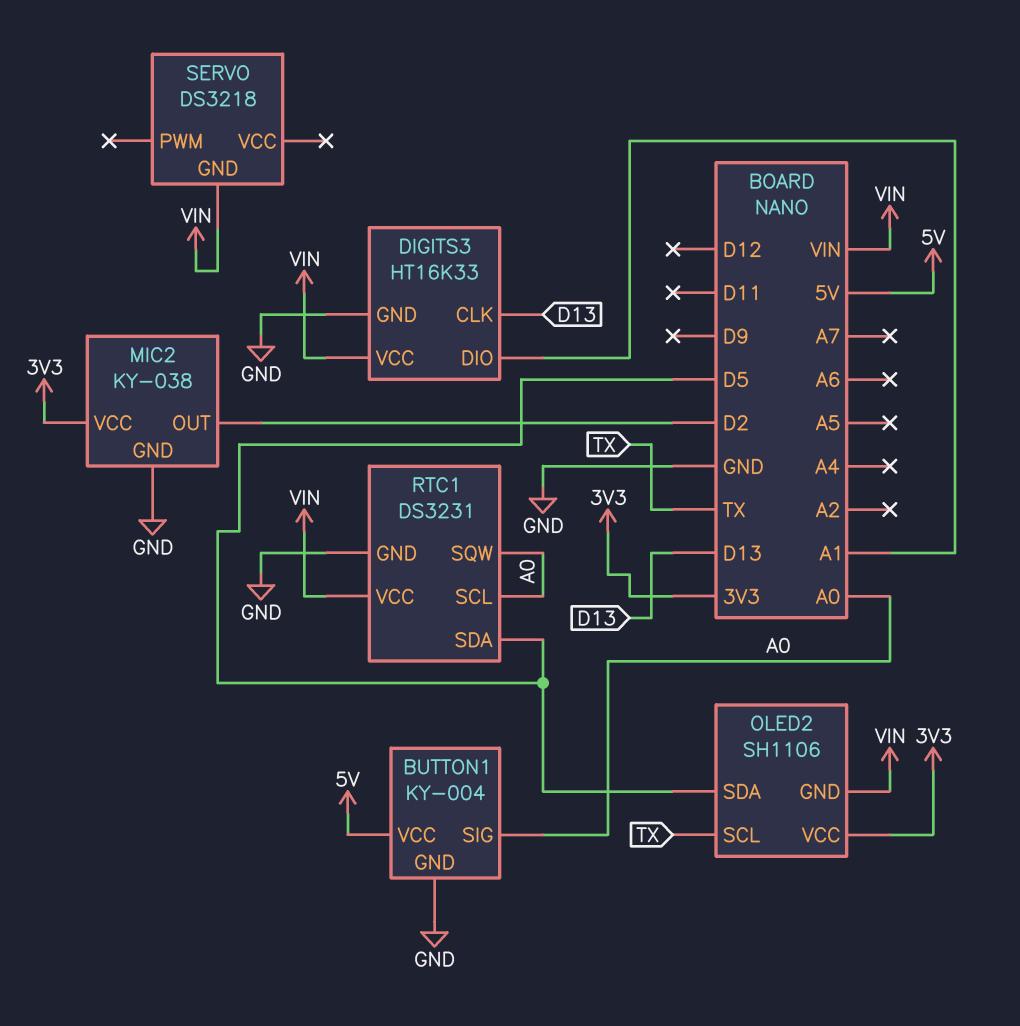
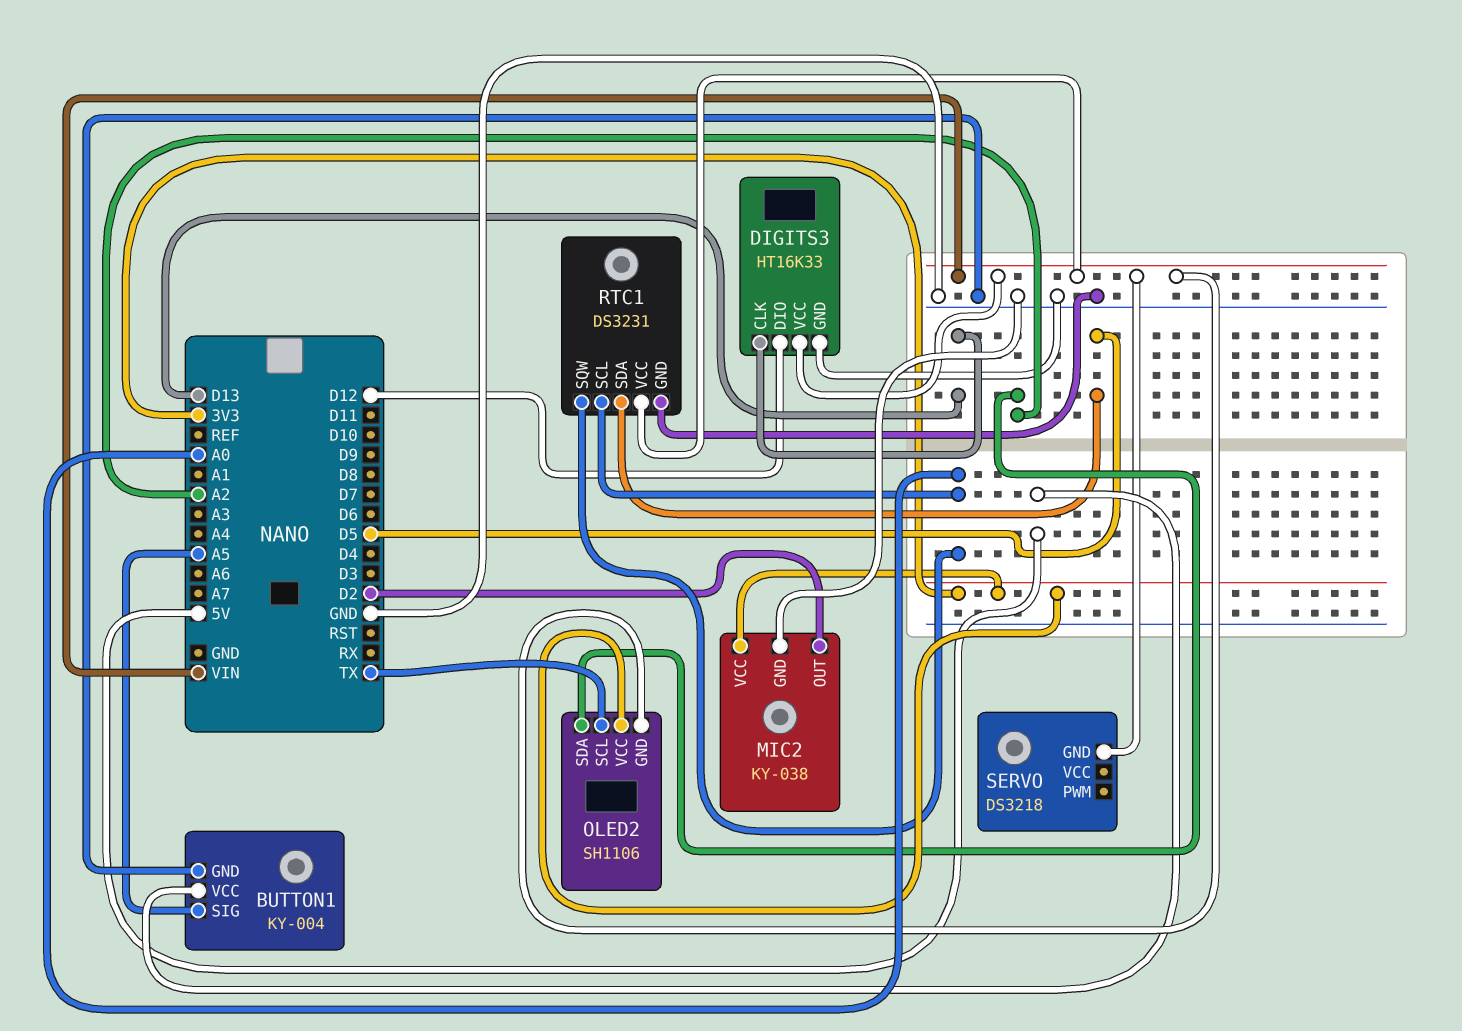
BUTTON1 pin SIG: A0 -> A5
DIGITS3 pin DIO: A1 -> D12
OLED2 pin SDA: D5 -> A2

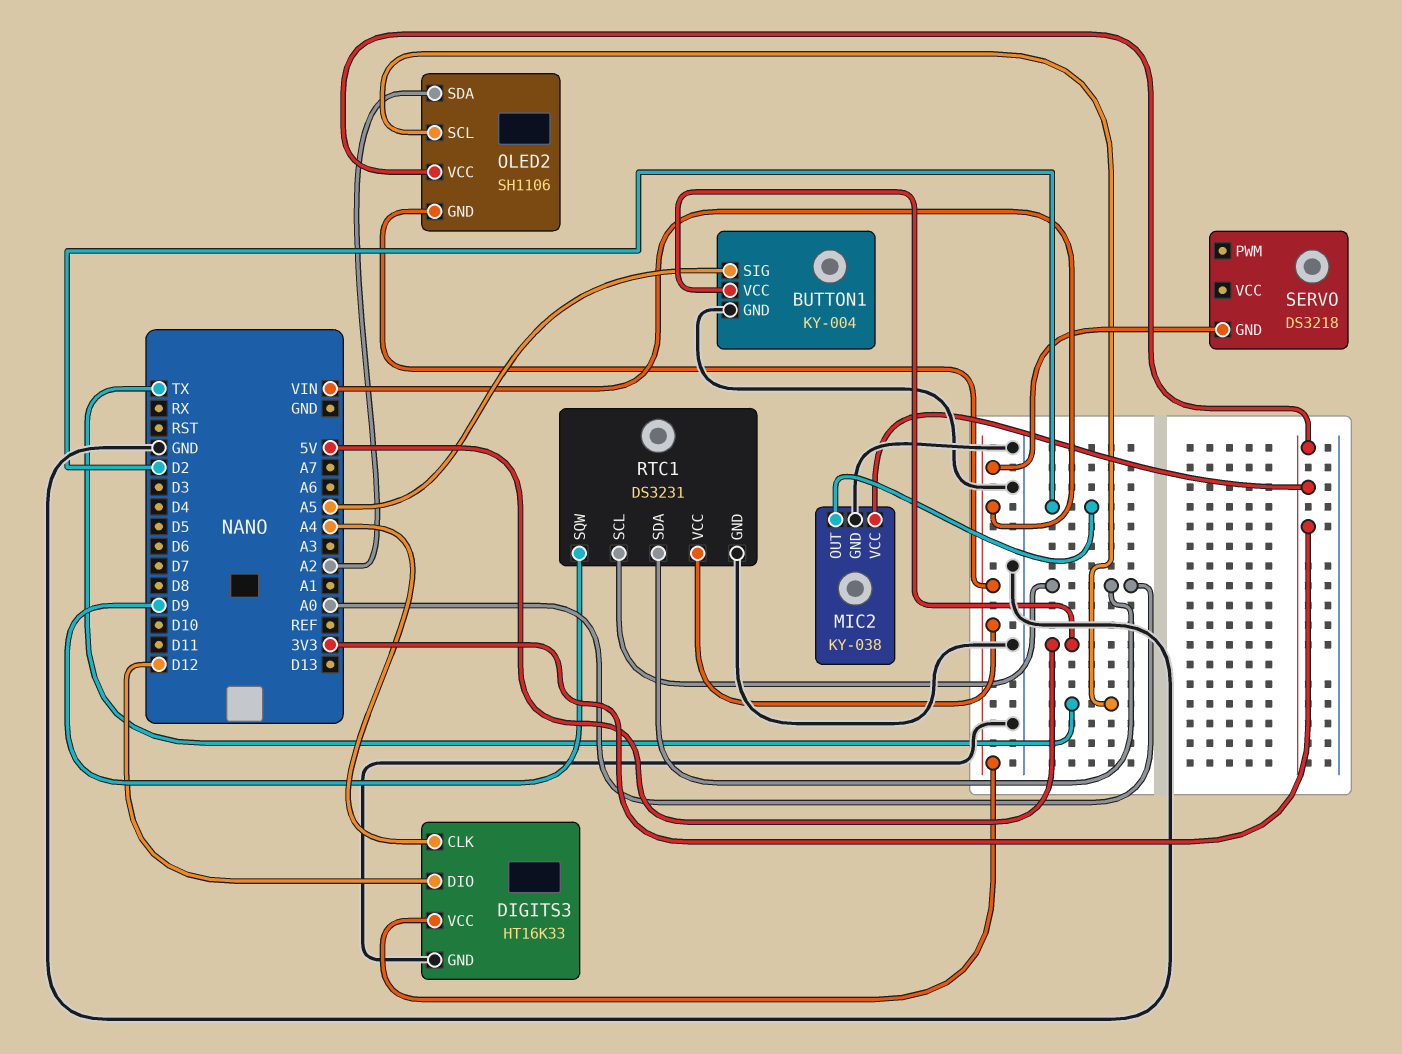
DIGITS3 pin CLK: D13 -> A4
RTC1 pin SDA: D5 -> A0
RTC1 pin SQW: A0 -> D9

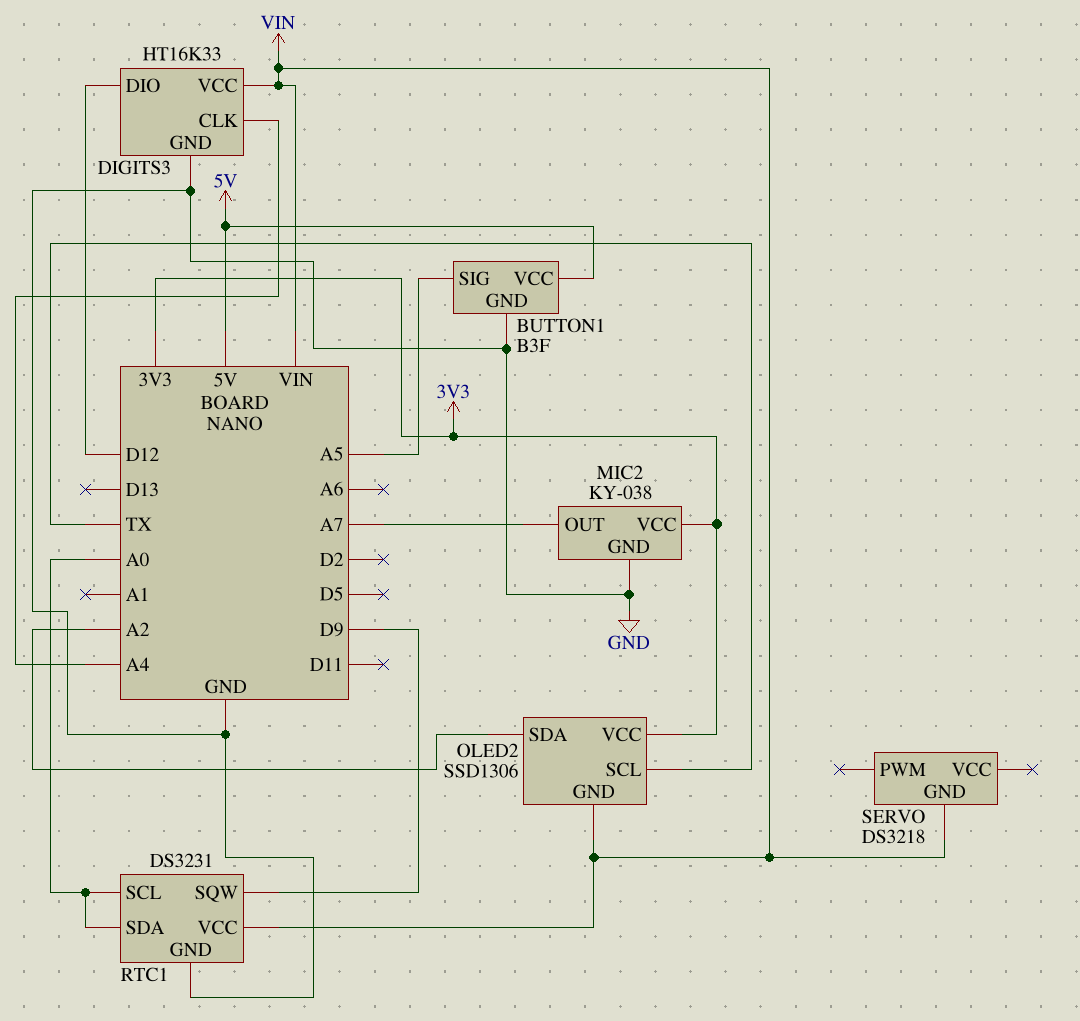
BUTTON1: KY-004 -> B3F
MIC2 pin OUT: D2 -> A7
OLED2: SH1106 -> SSD1306

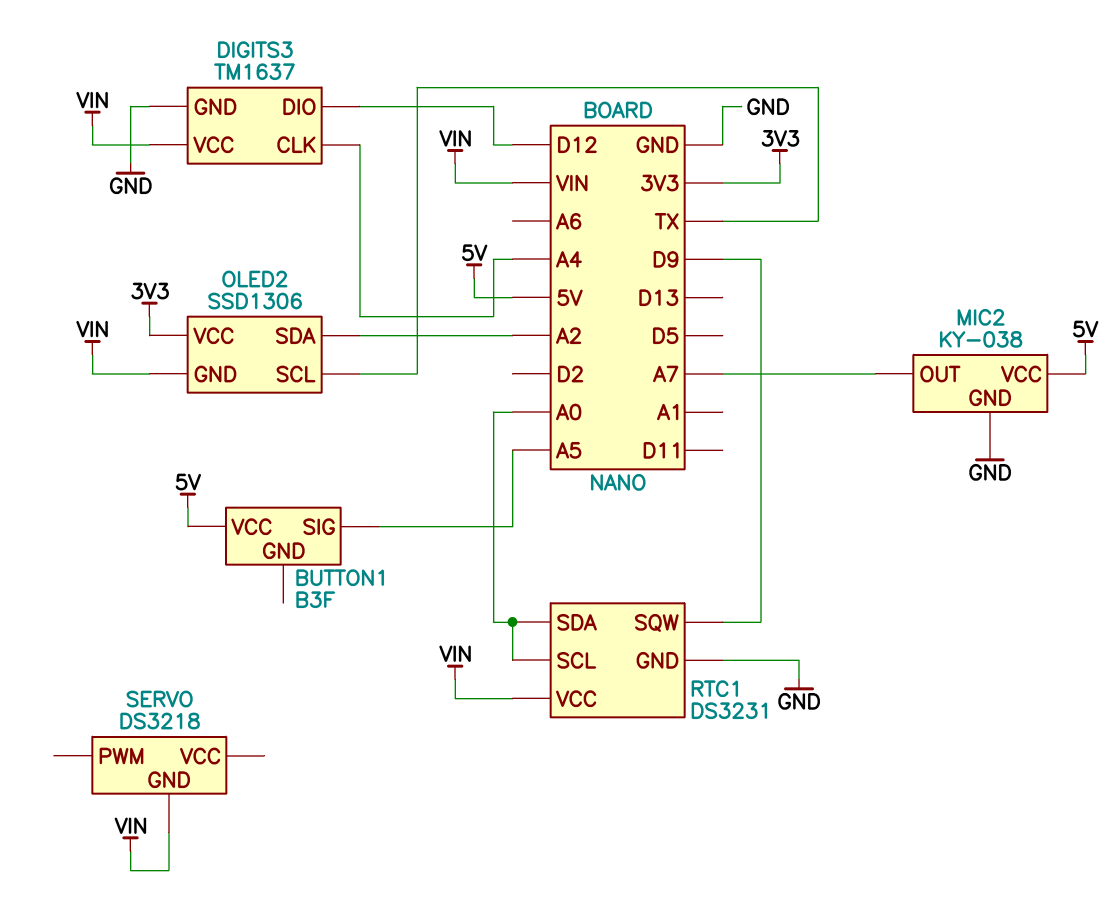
BUTTON1 pin GND: GND -> none
DIGITS3: HT16K33 -> TM1637
MIC2 pin VCC: 3V3 -> 5V

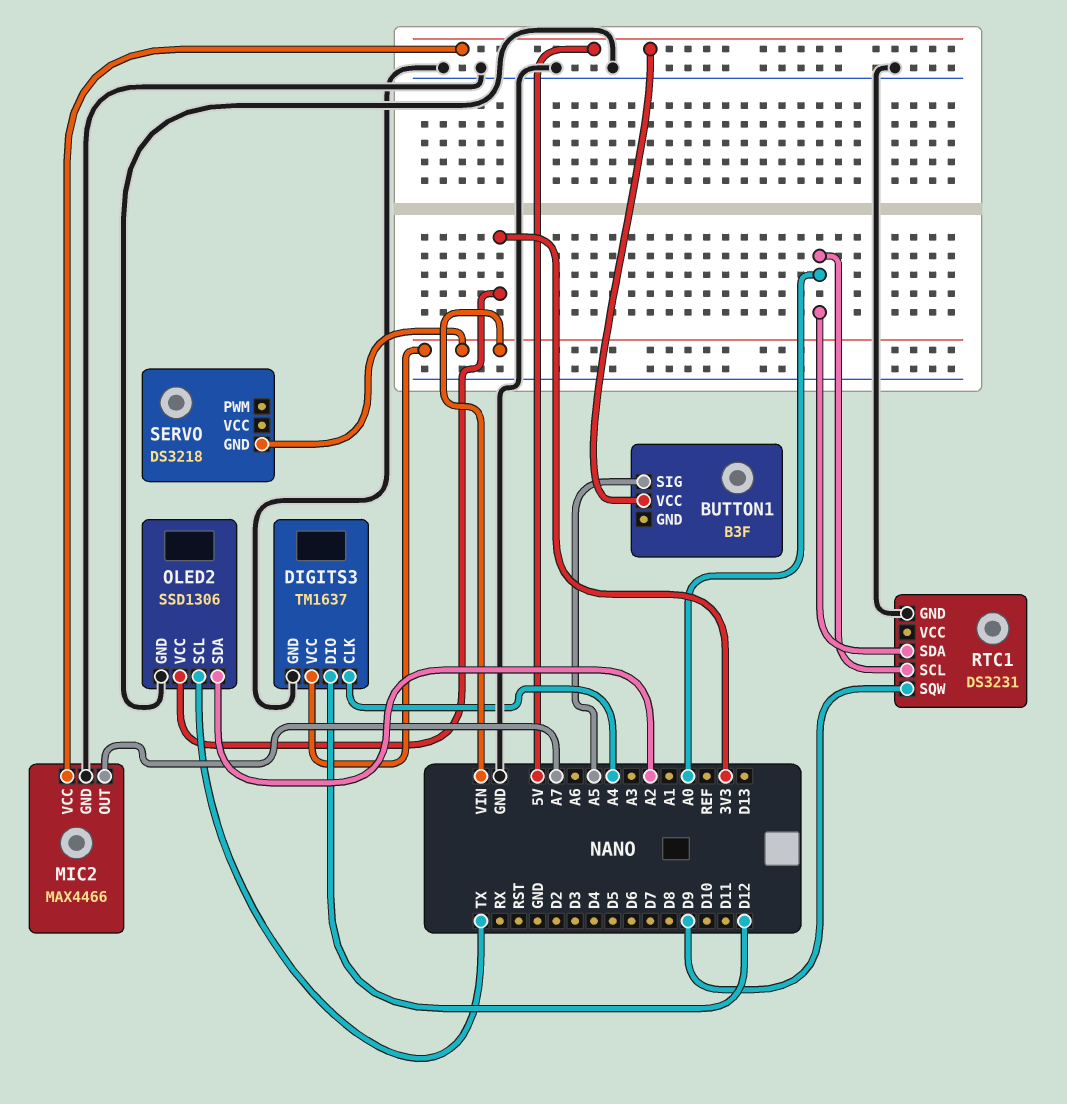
MIC2: KY-038 -> MAX4466
OLED2 pin GND: VIN -> GND
RTC1 pin VCC: VIN -> none

